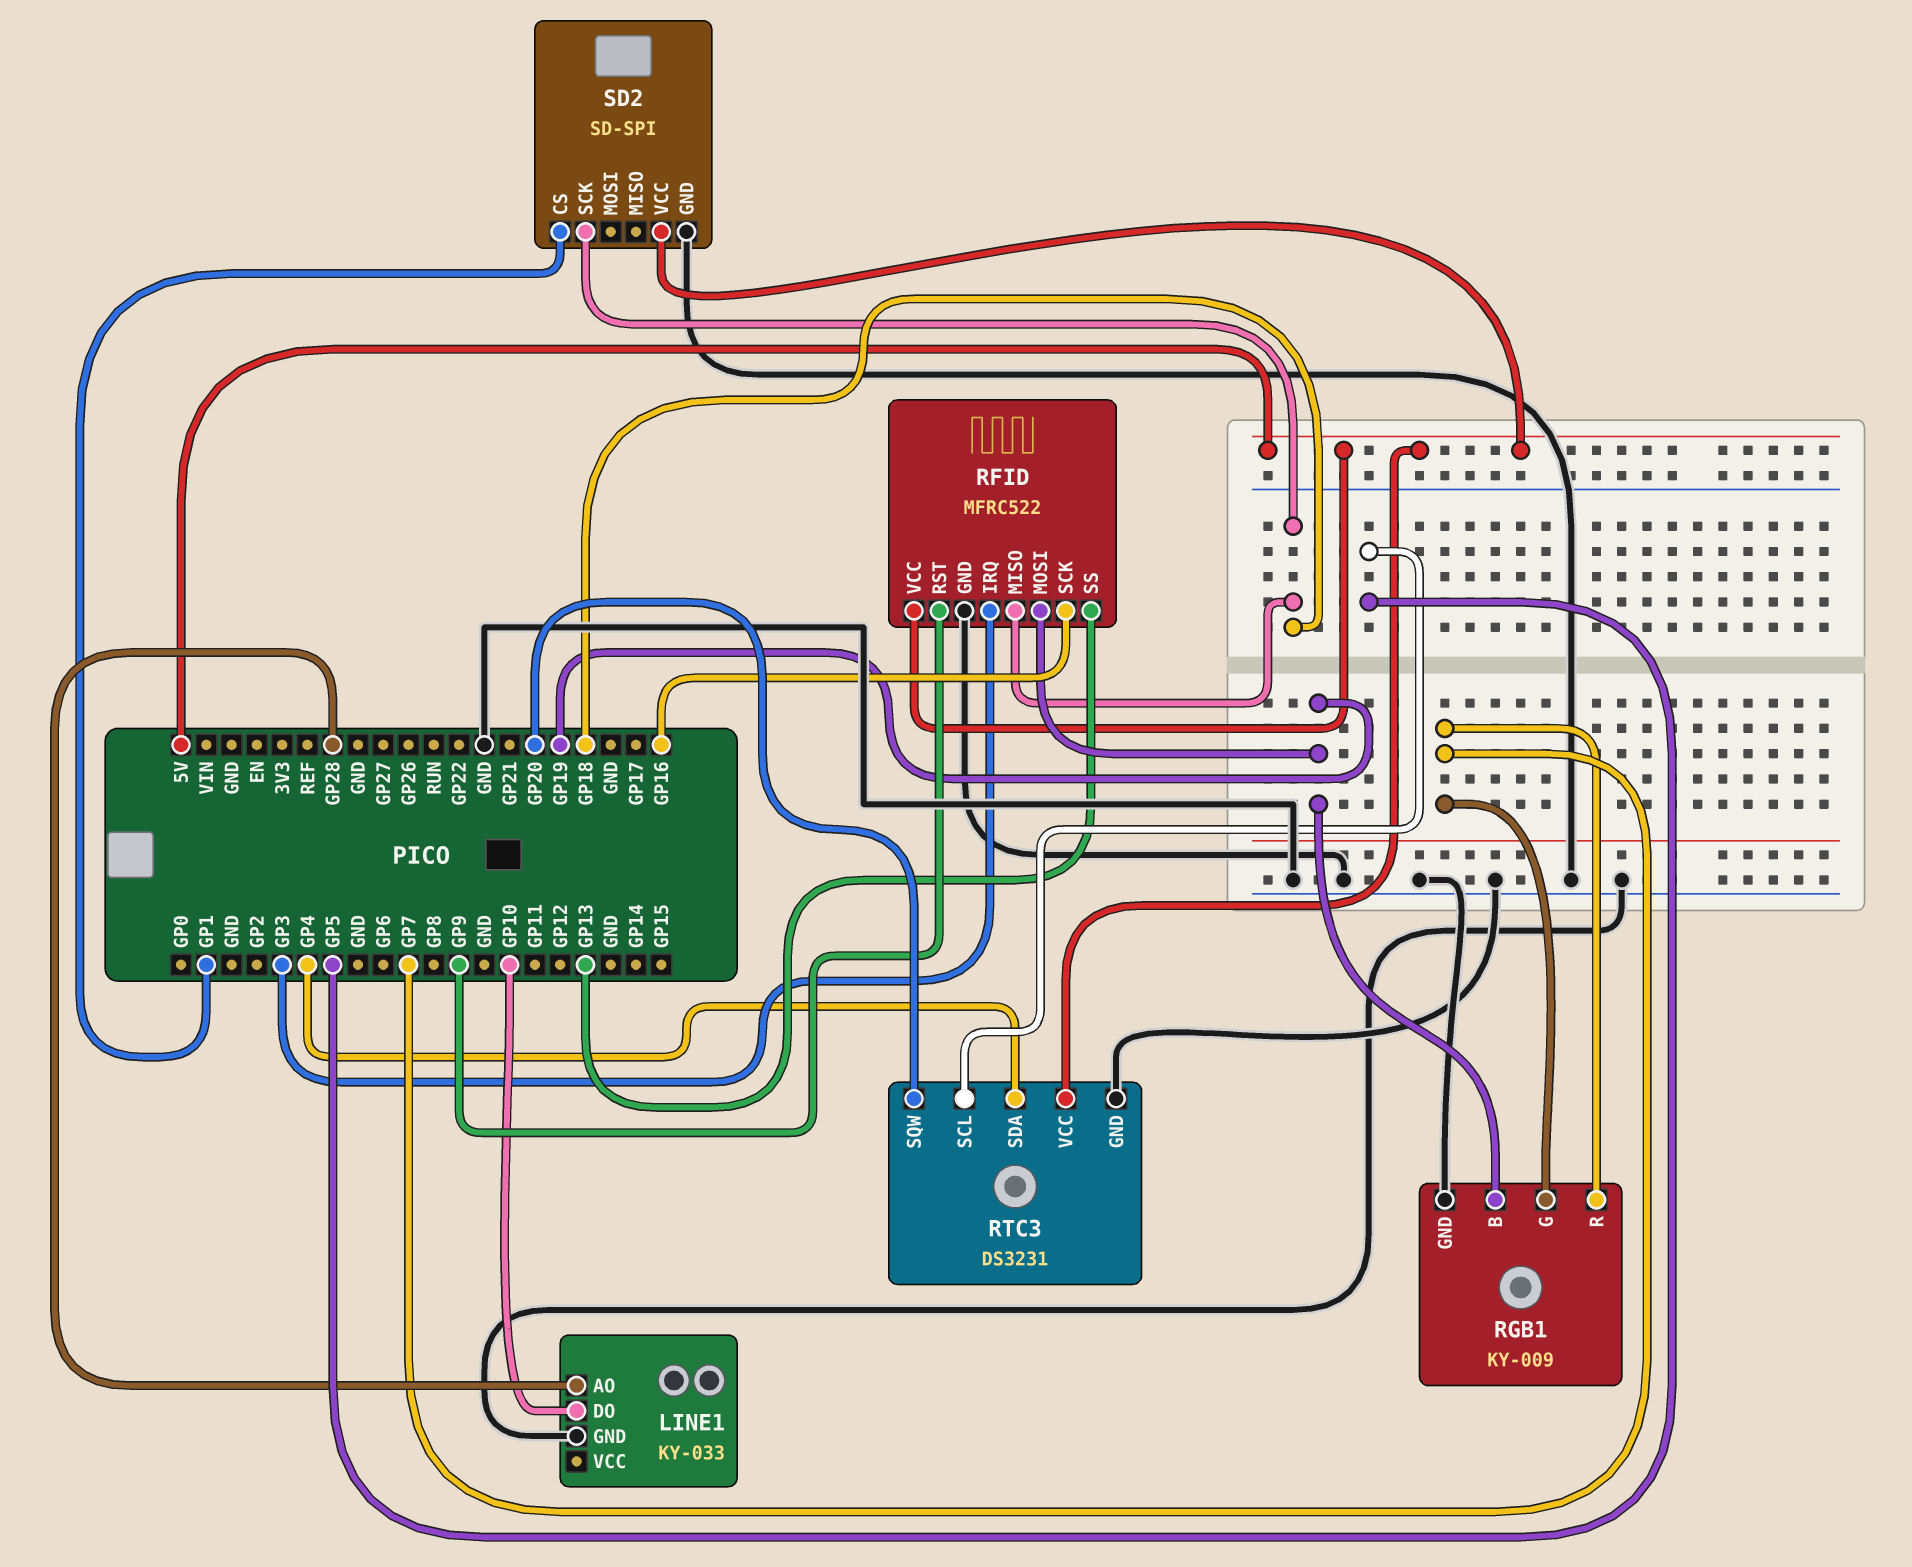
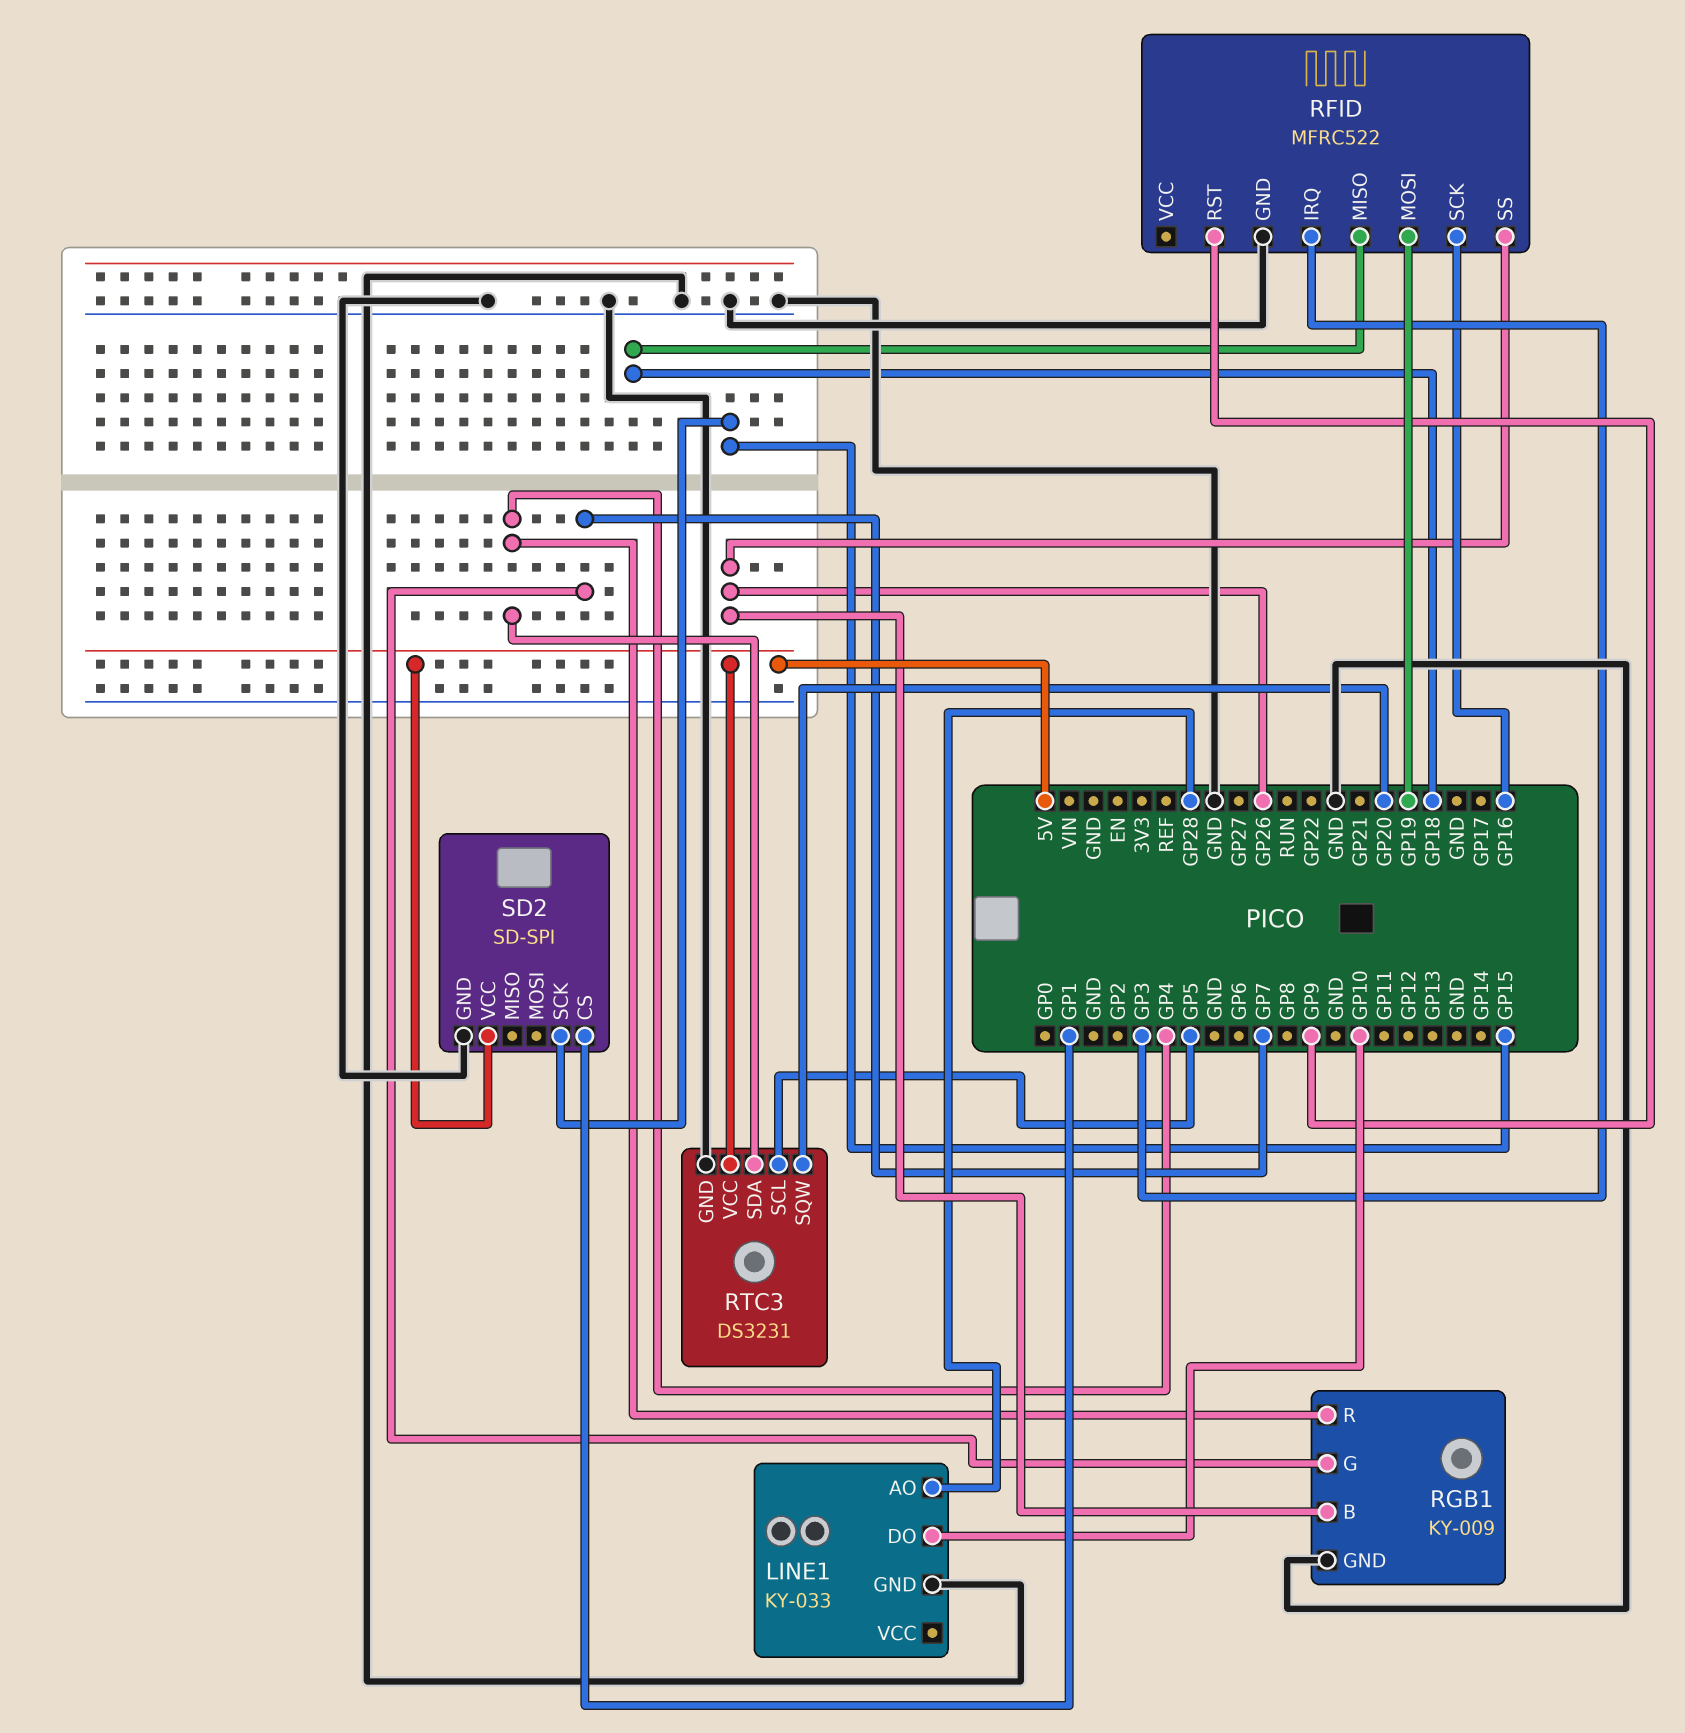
RFID pin SS: GP13 -> GP26
RFID pin VCC: 5V -> none
RGB1 pin B: GP19 -> GP26
RGB1 pin R: GP7 -> GP4
SD2 pin SCK: GP18 -> GP15

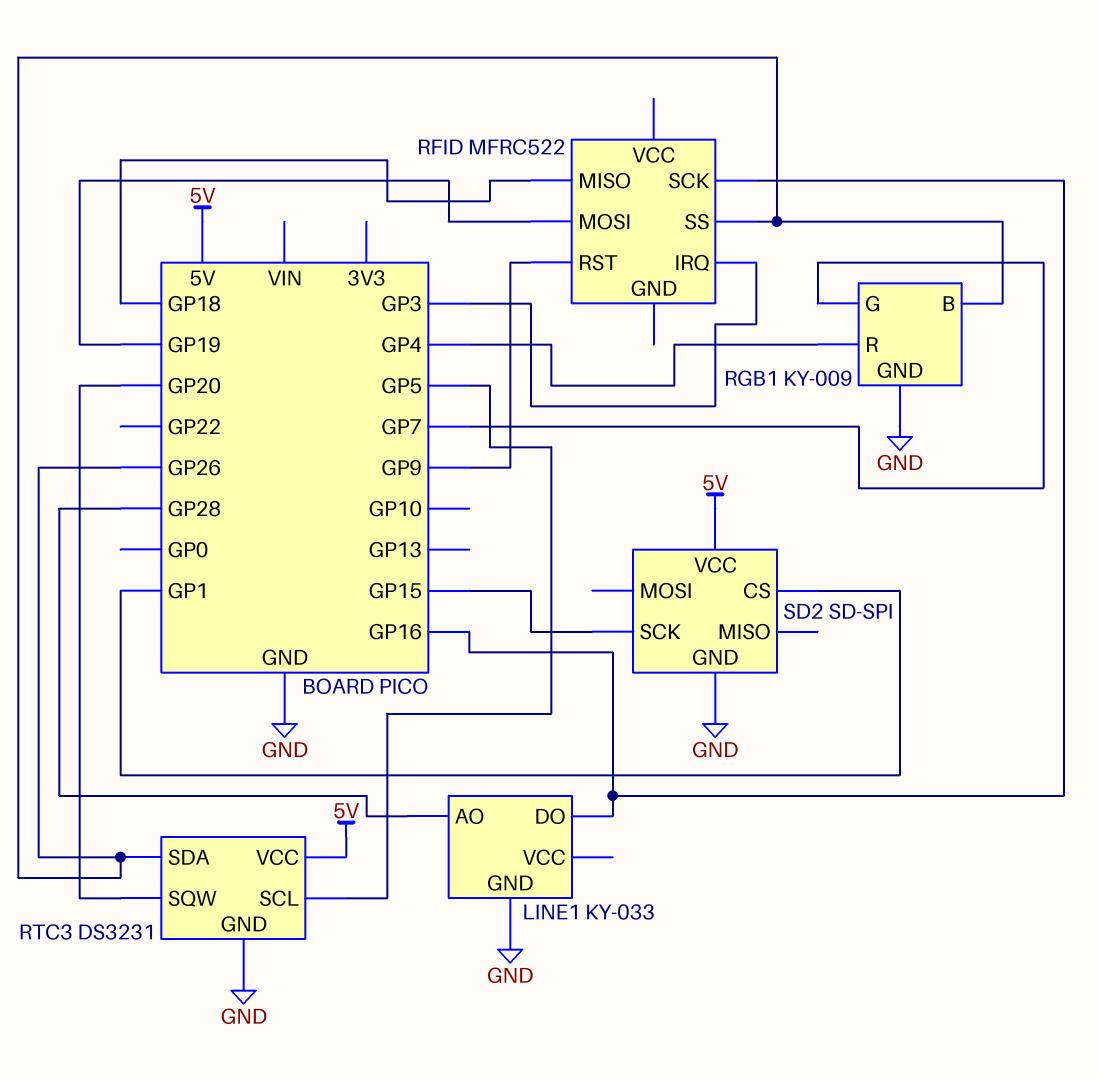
LINE1 pin DO: GP10 -> GP16
RFID pin GND: GND -> none
RTC3 pin SDA: GP4 -> GP26

